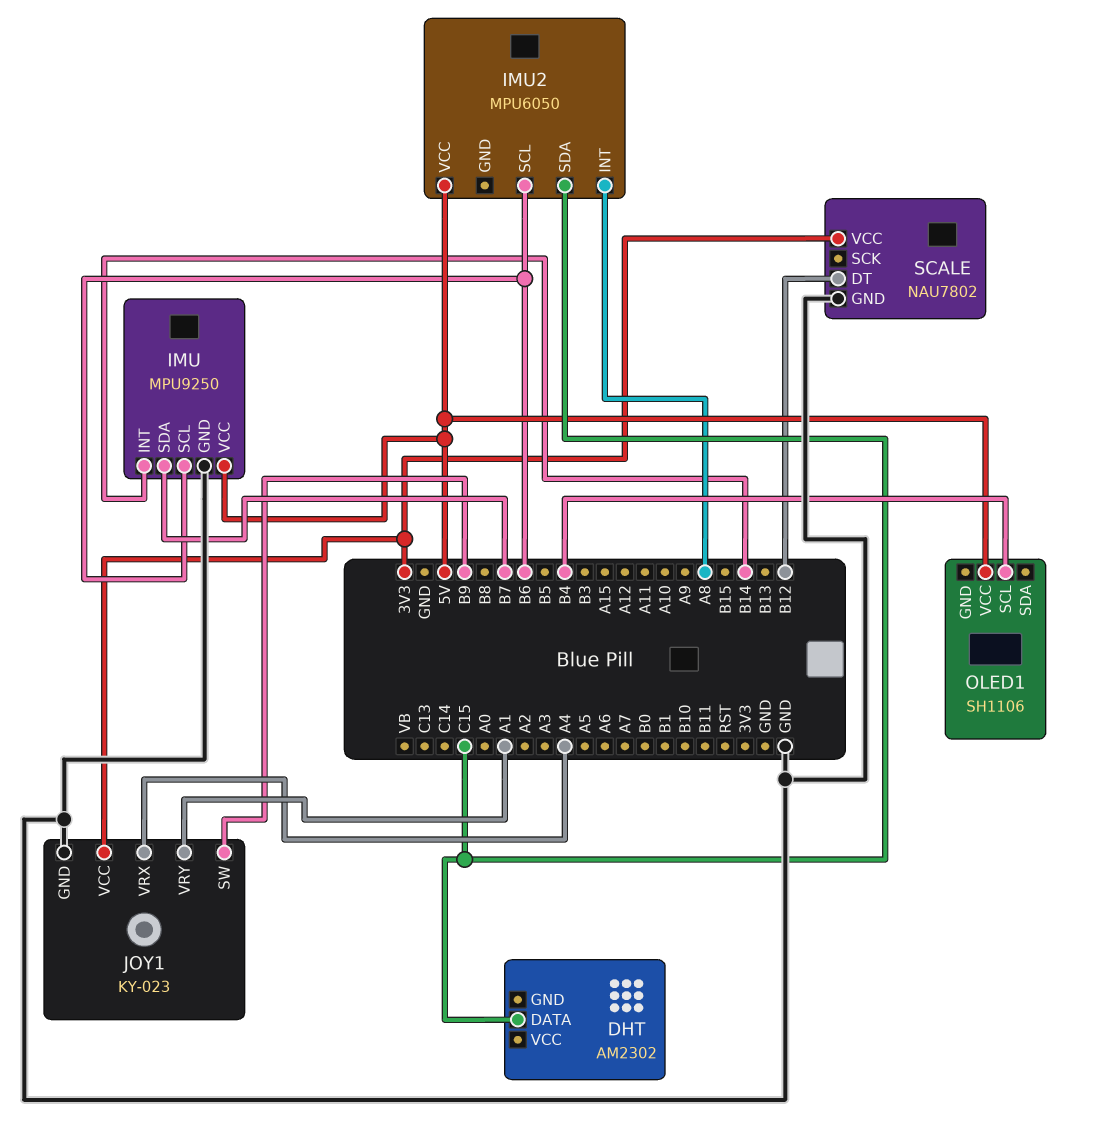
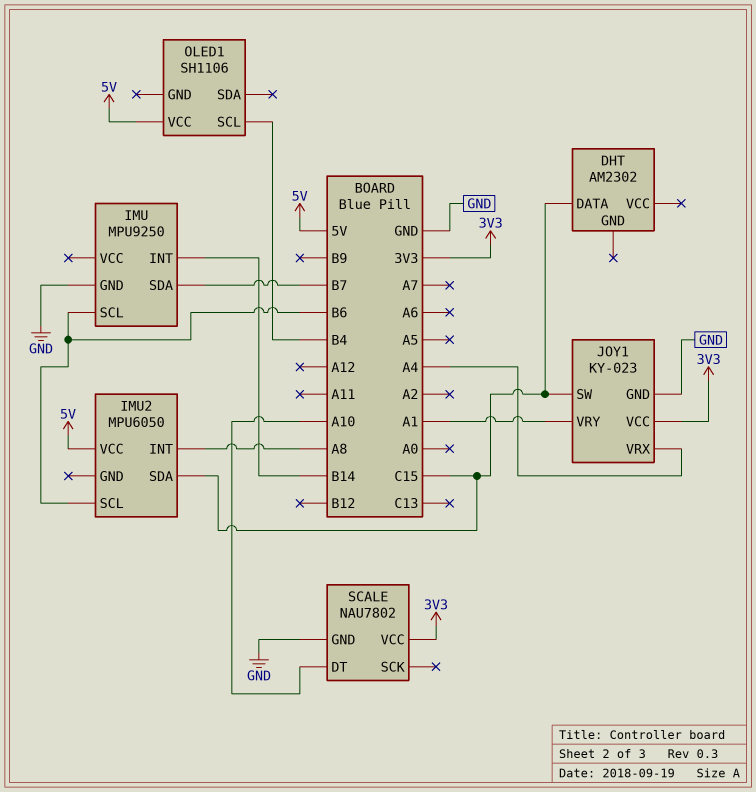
IMU pin VCC: 5V -> none
JOY1 pin SW: B9 -> C15
SCALE pin DT: B12 -> A10

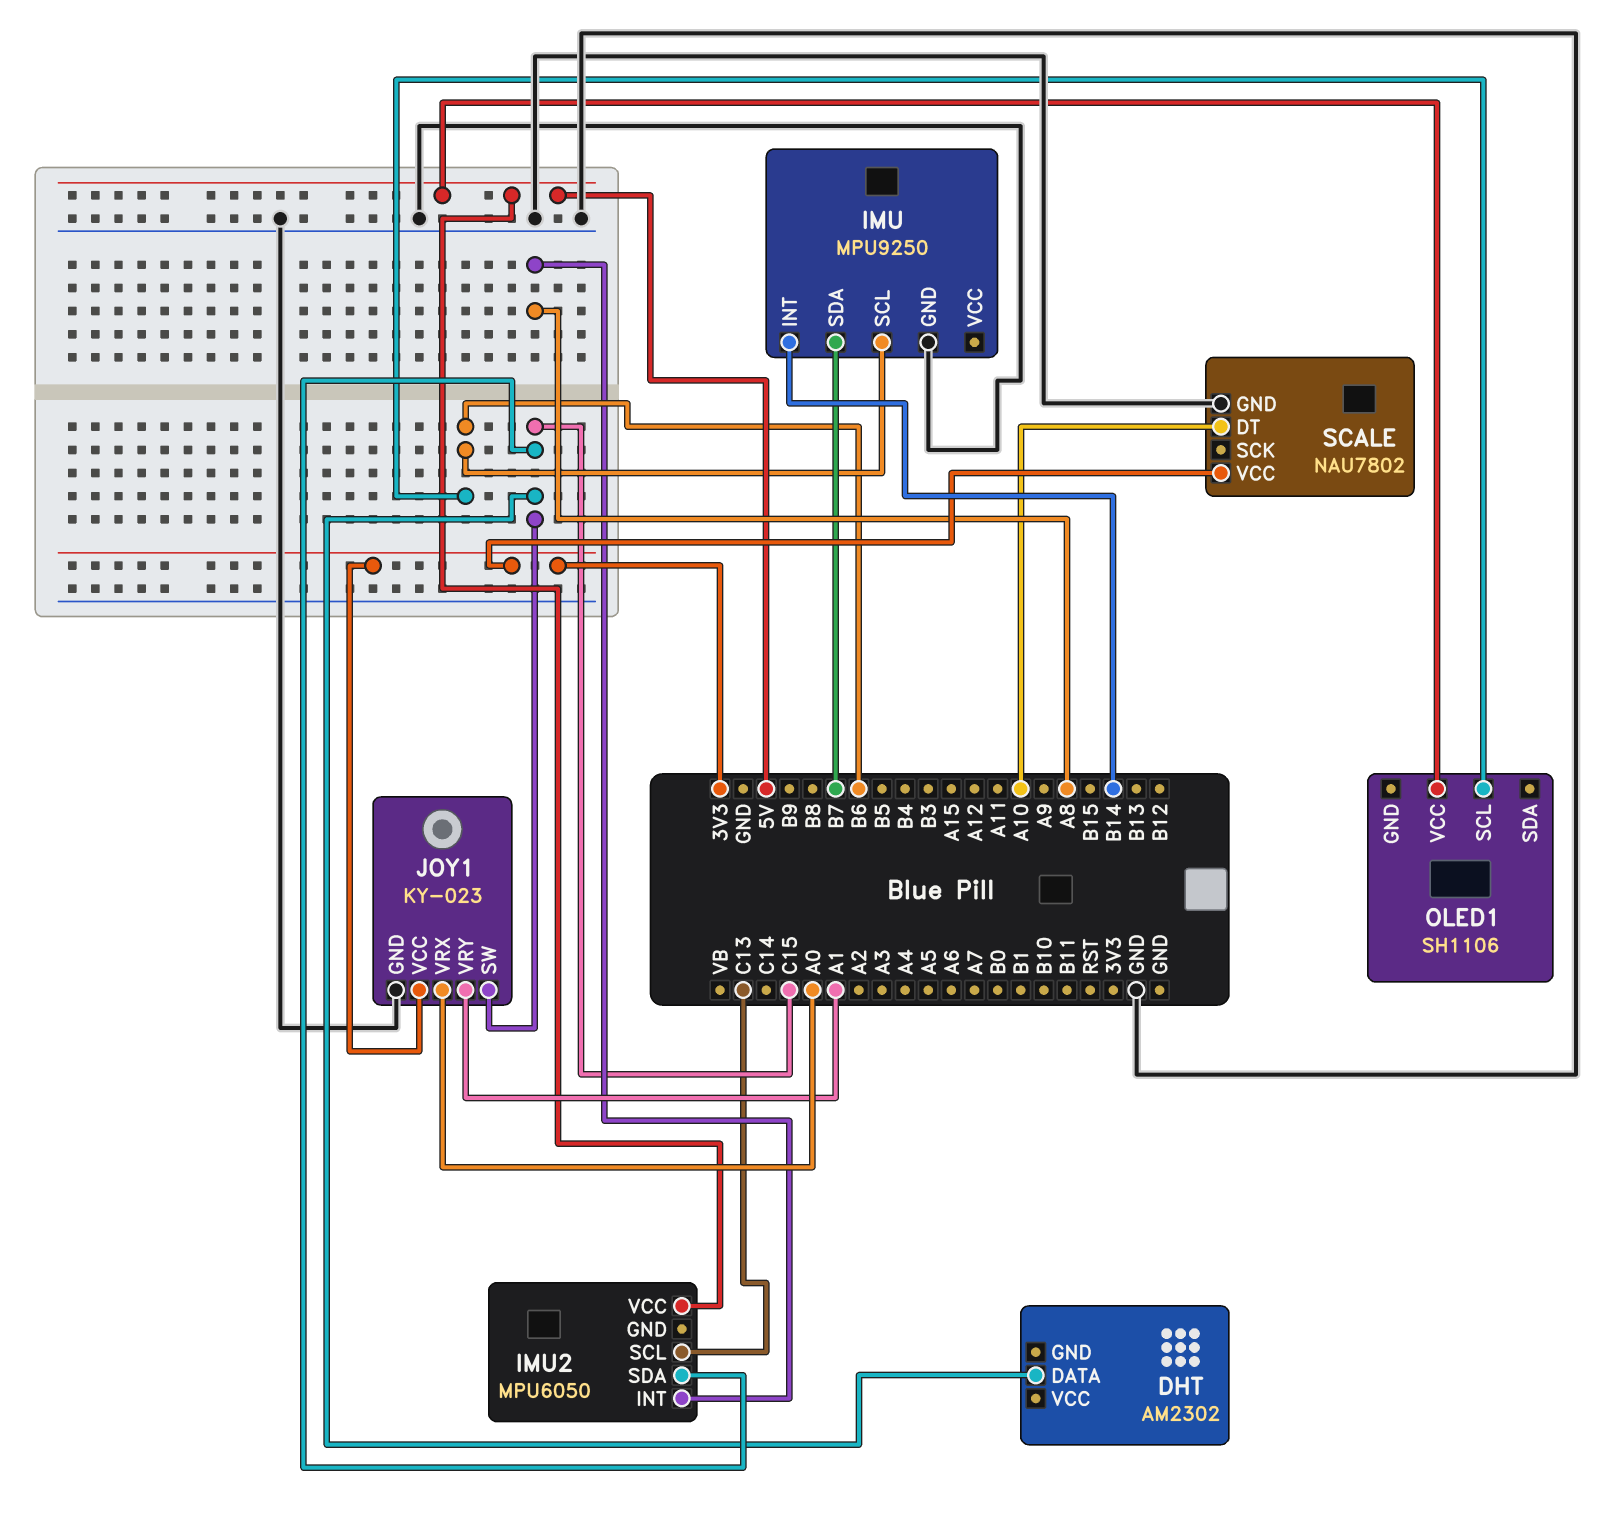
IMU2 pin SCL: B6 -> C13
JOY1 pin VRX: A4 -> A0
OLED1 pin SCL: B4 -> B6

